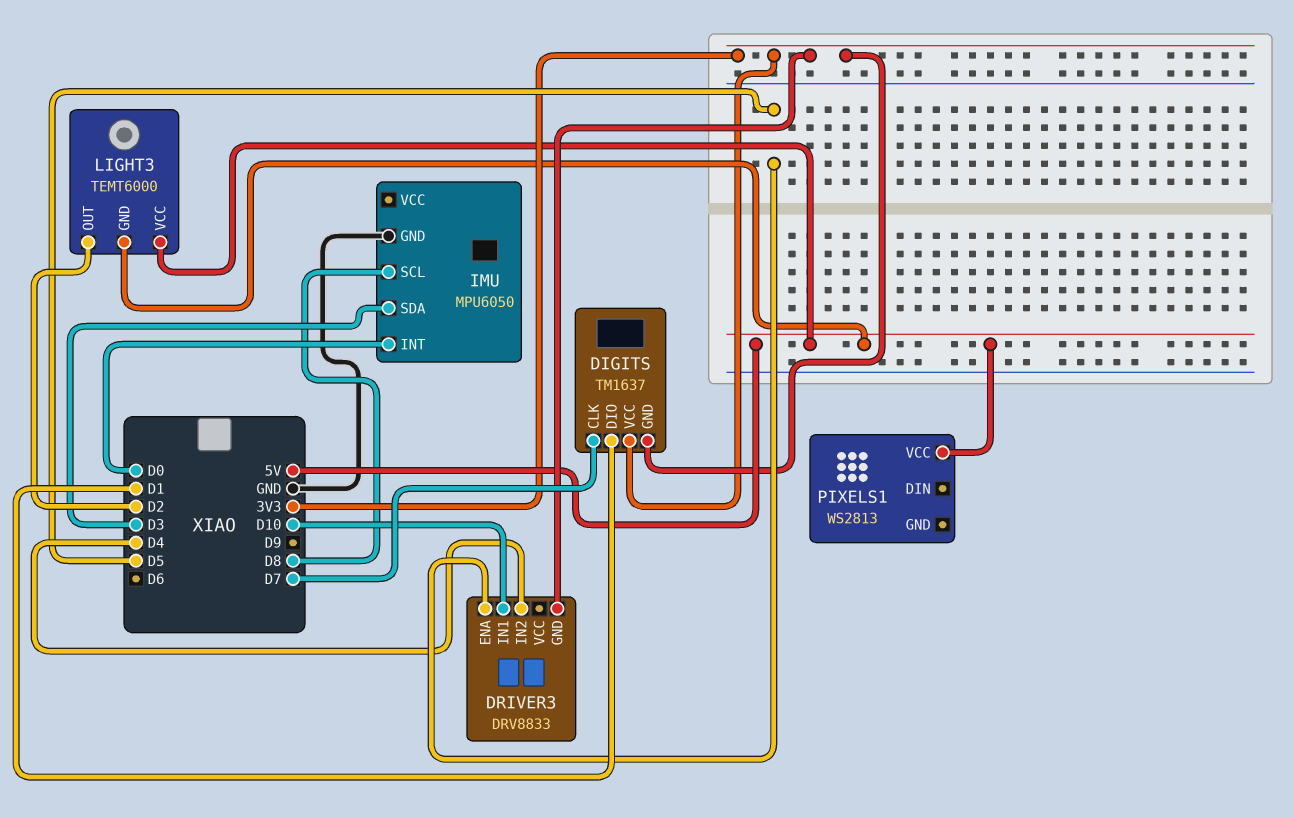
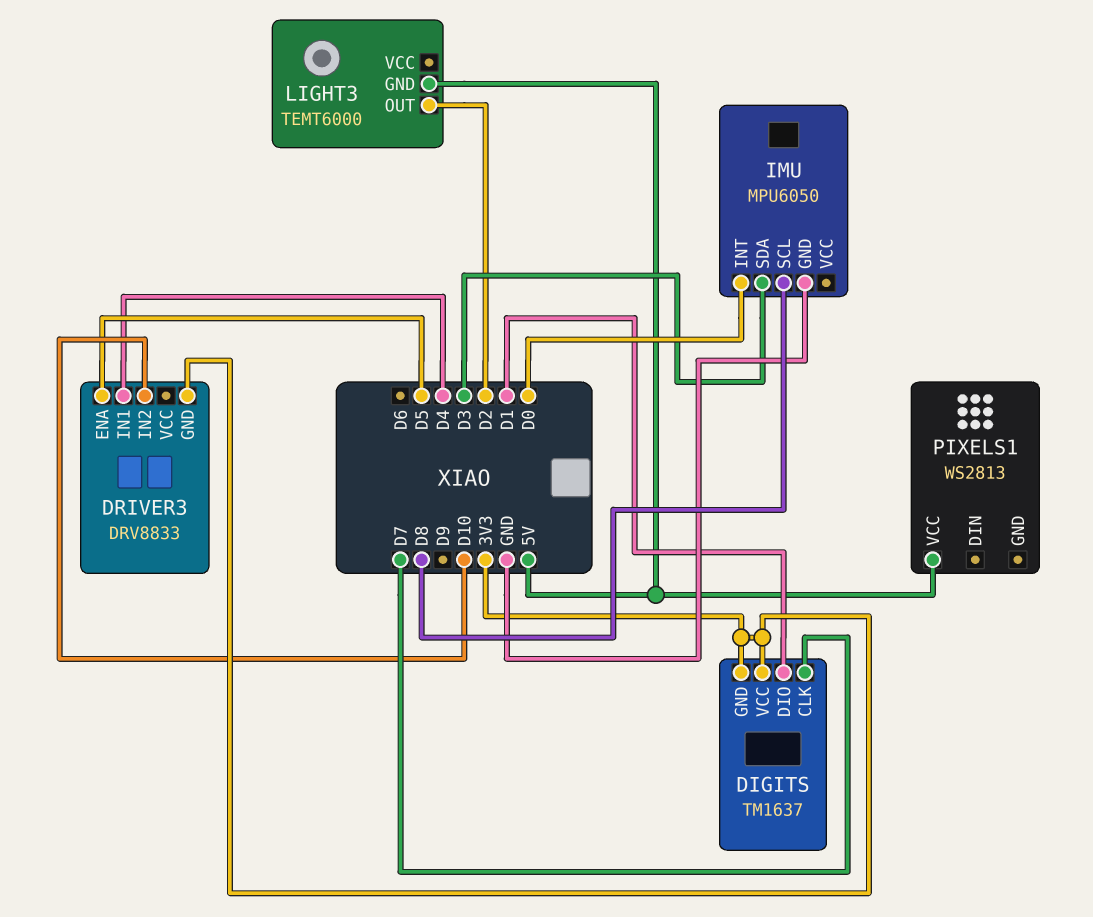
DRIVER3 pin IN1: D10 -> D4
DRIVER3 pin IN2: D4 -> D10
LIGHT3 pin VCC: 5V -> none

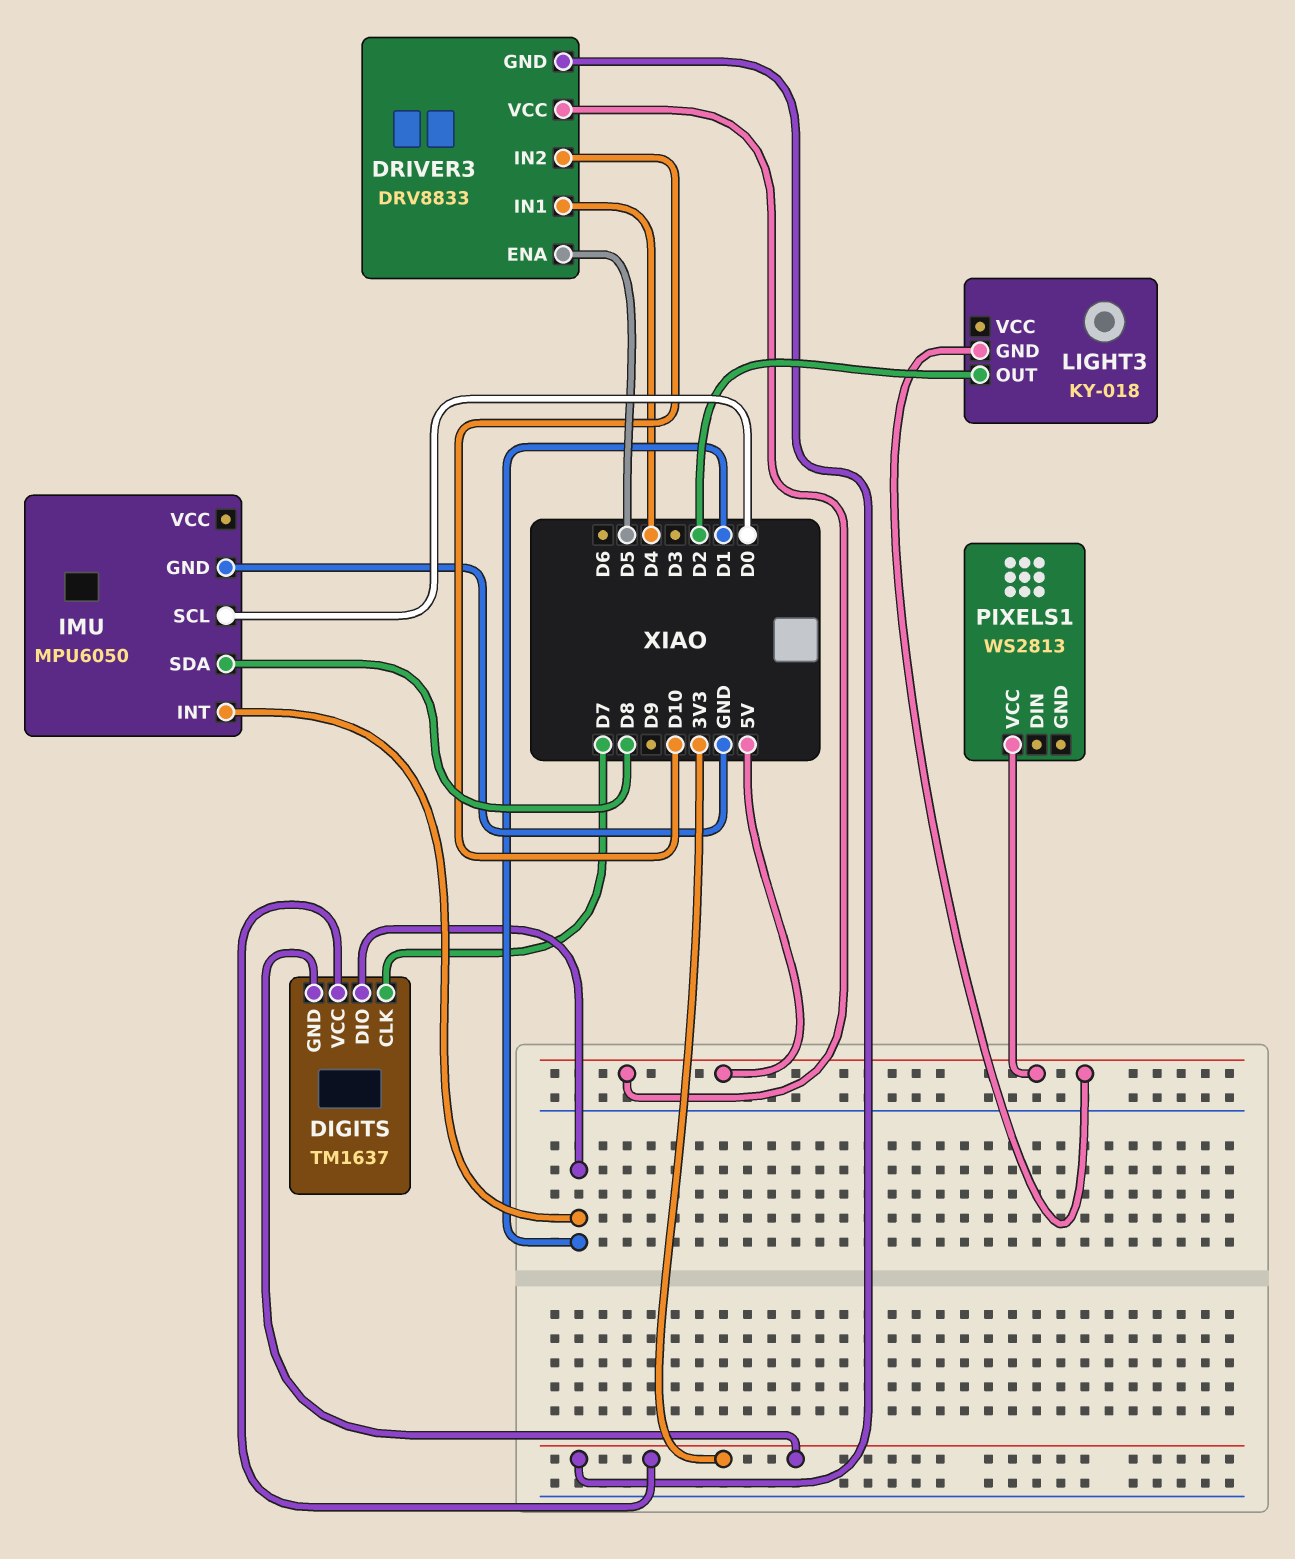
DRIVER3 pin VCC: none -> 5V
IMU pin INT: D0 -> D1
IMU pin SCL: D8 -> D0
IMU pin SDA: D3 -> D8
LIGHT3: TEMT6000 -> KY-018

